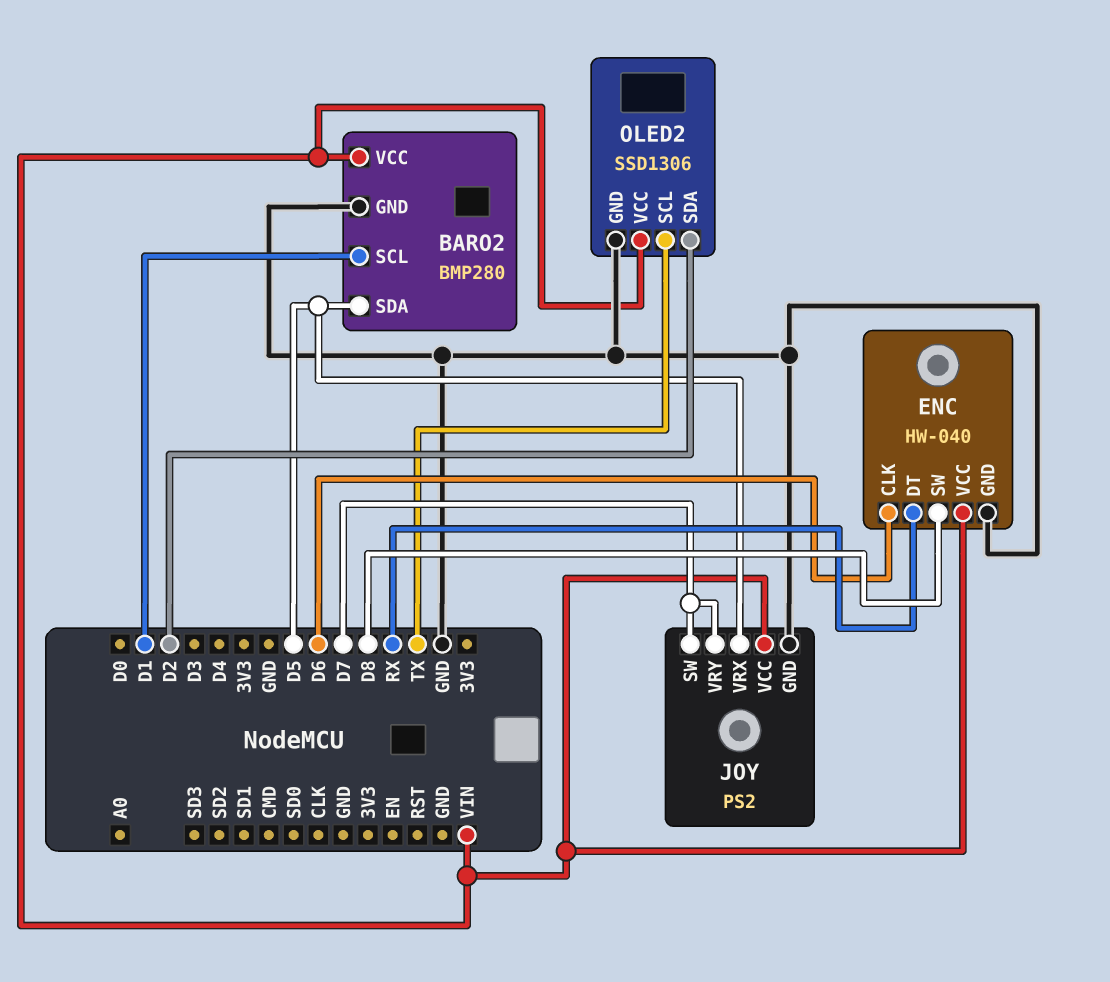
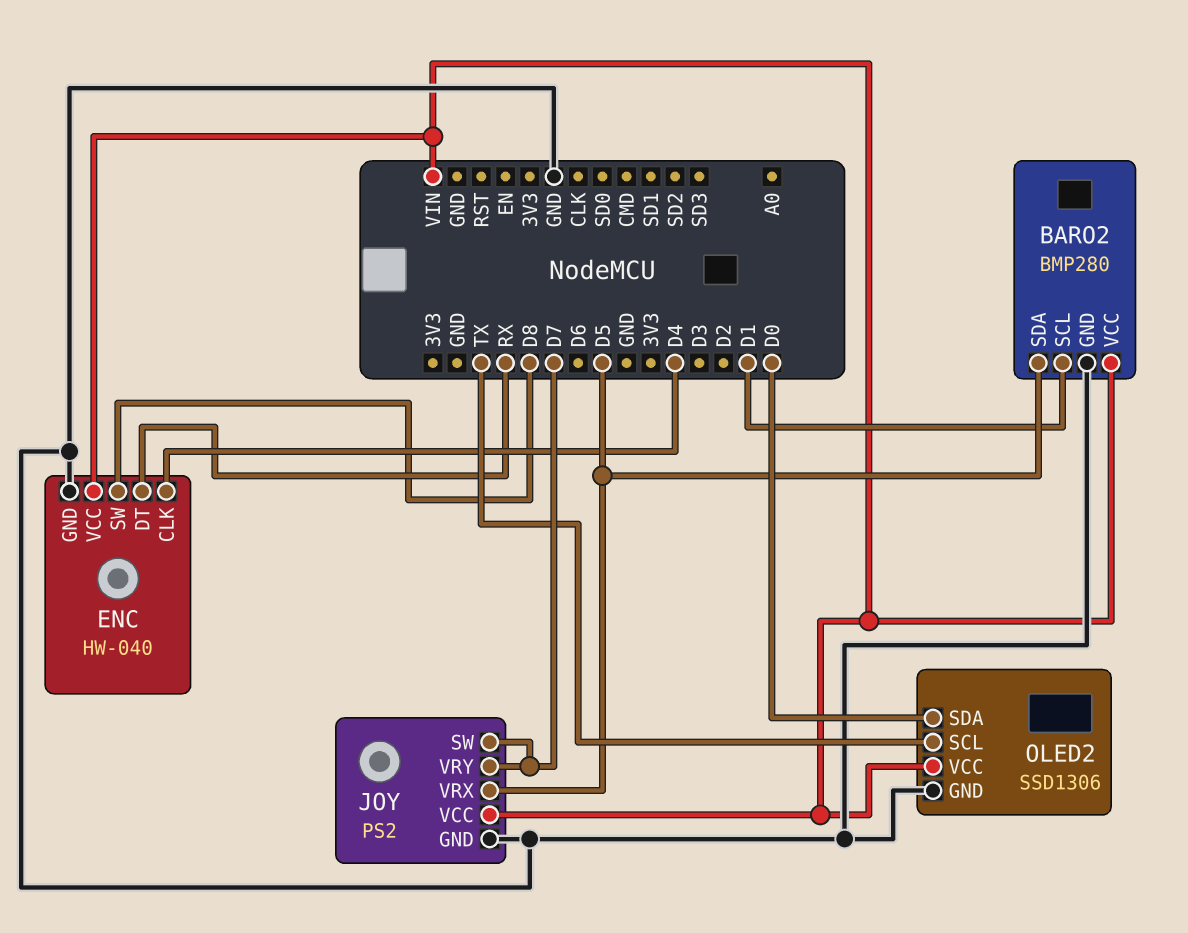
ENC pin CLK: D6 -> D4
OLED2 pin SDA: D2 -> D0

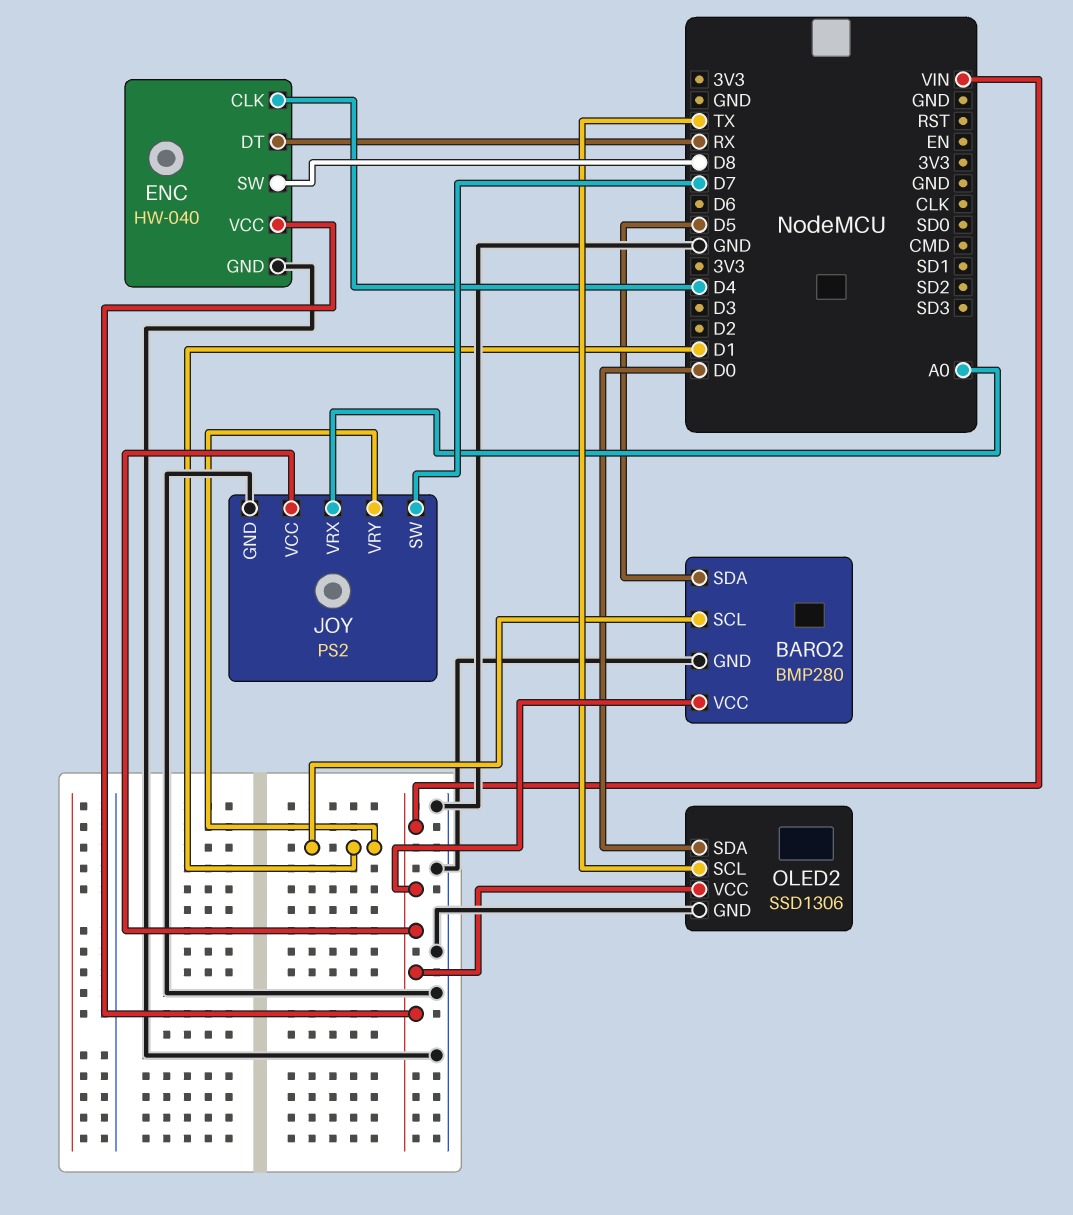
JOY pin VRX: D5 -> A0
JOY pin VRY: D7 -> D1

